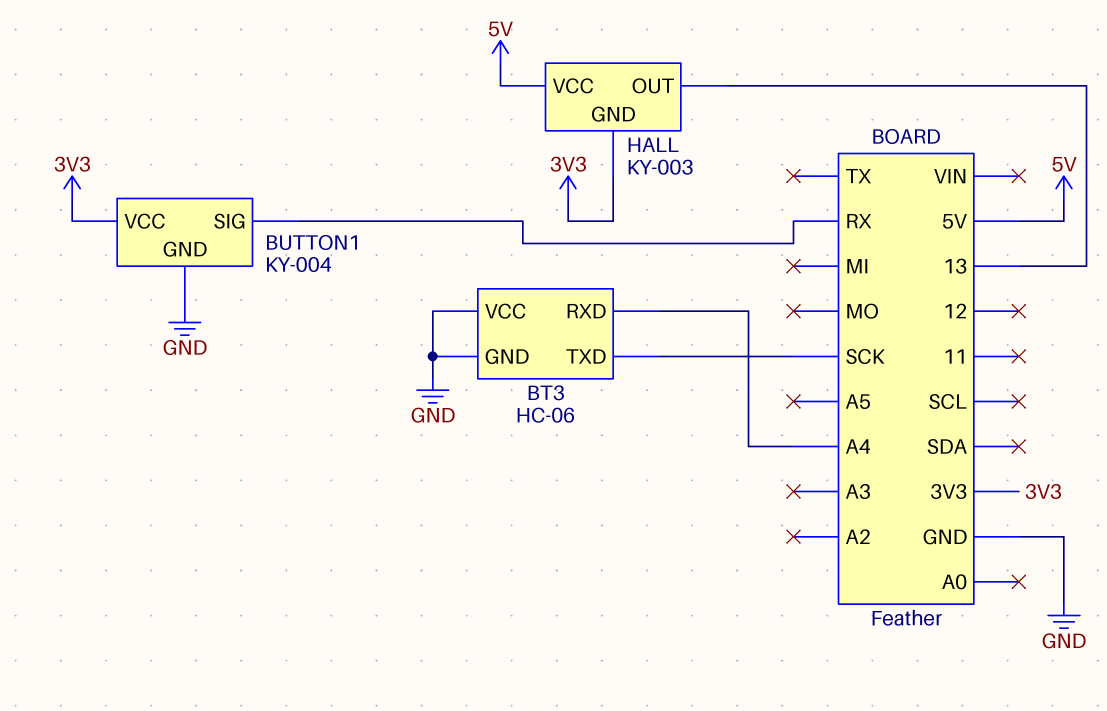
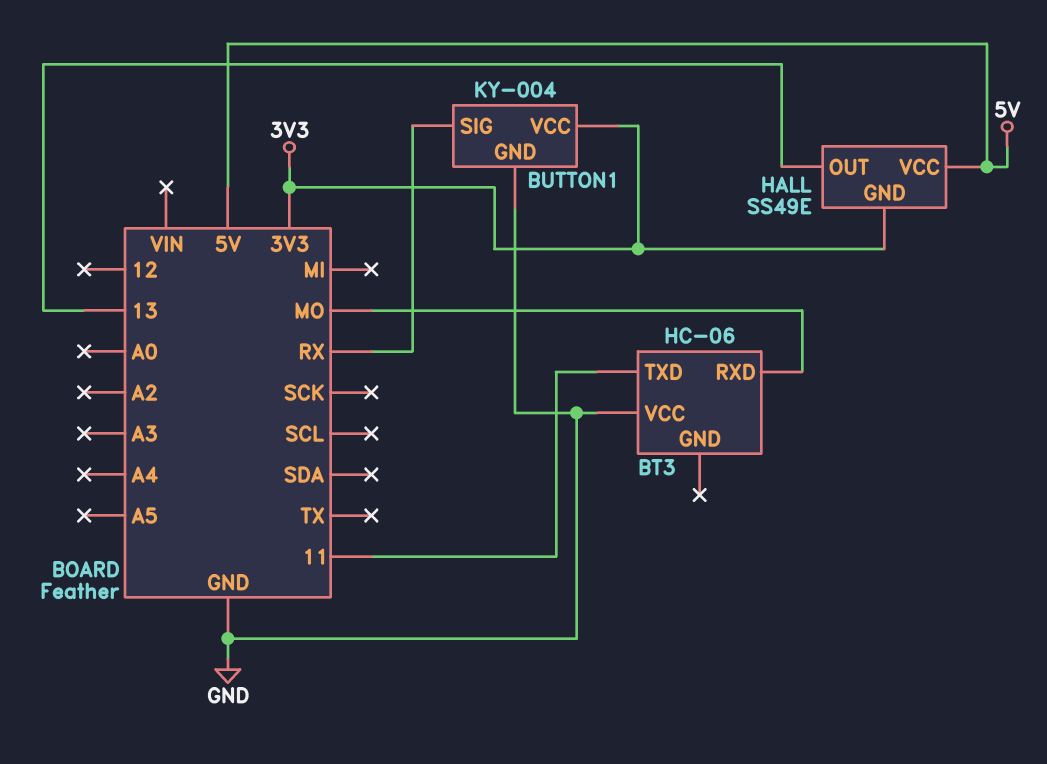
BT3 pin GND: GND -> none
BT3 pin RXD: A4 -> MO
BT3 pin TXD: SCK -> 11
HALL: KY-003 -> SS49E

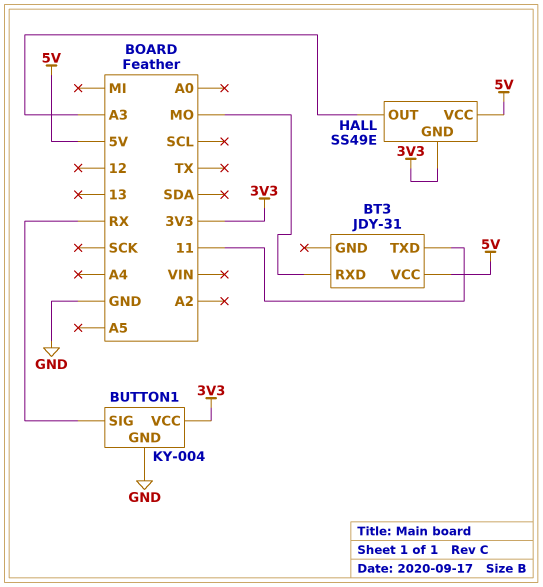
BT3: HC-06 -> JDY-31
BT3 pin VCC: GND -> 5V
HALL pin OUT: 13 -> A3

